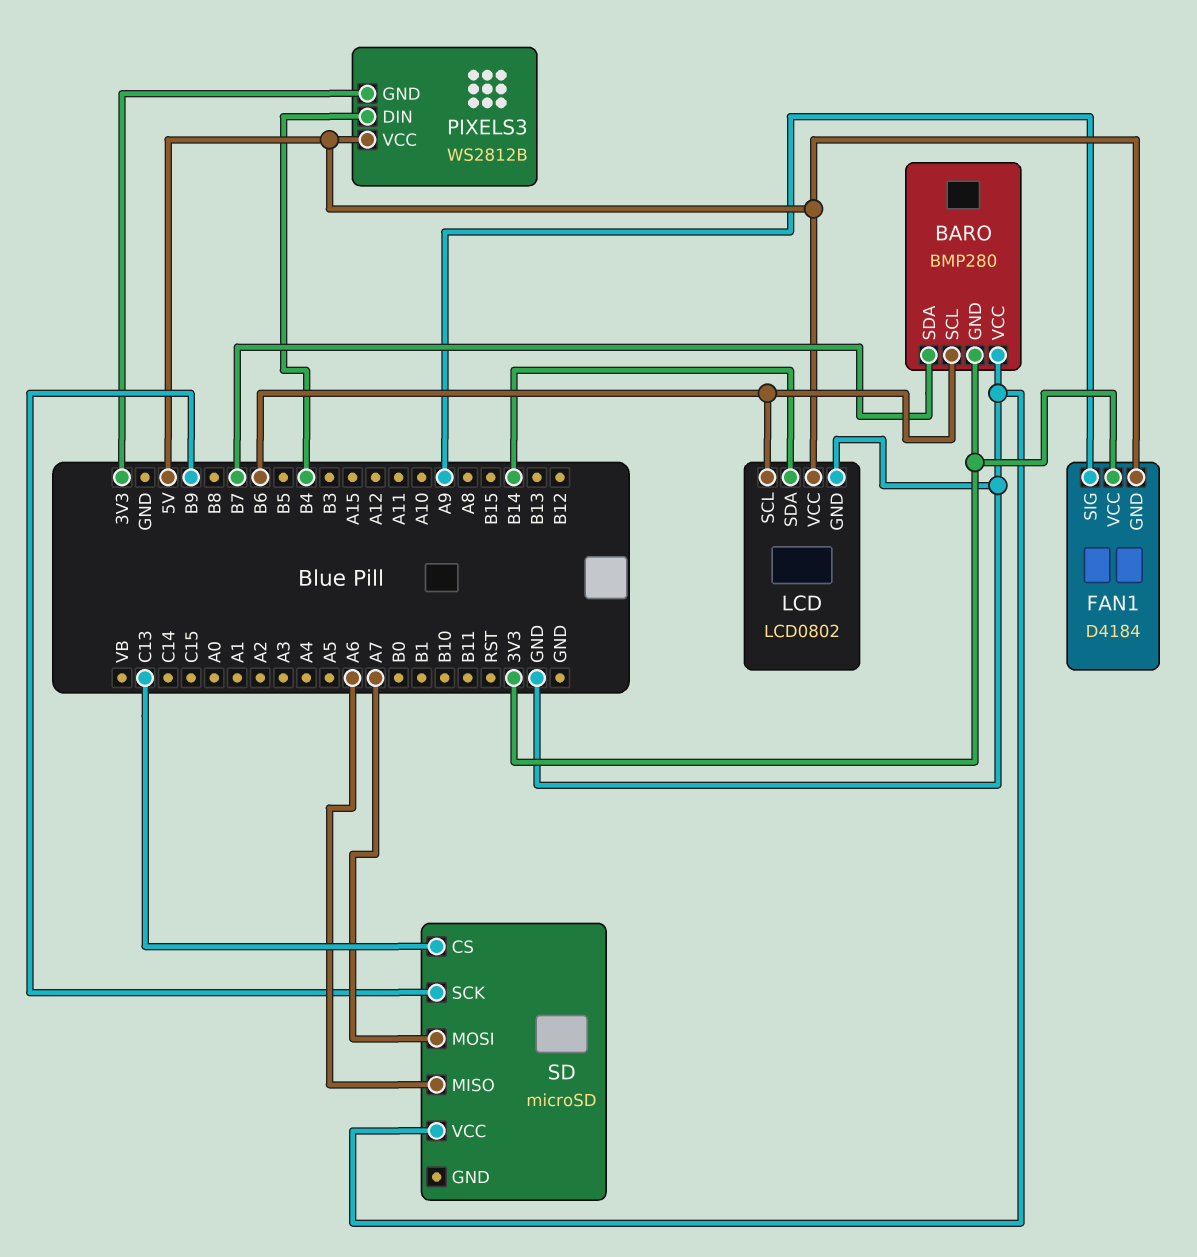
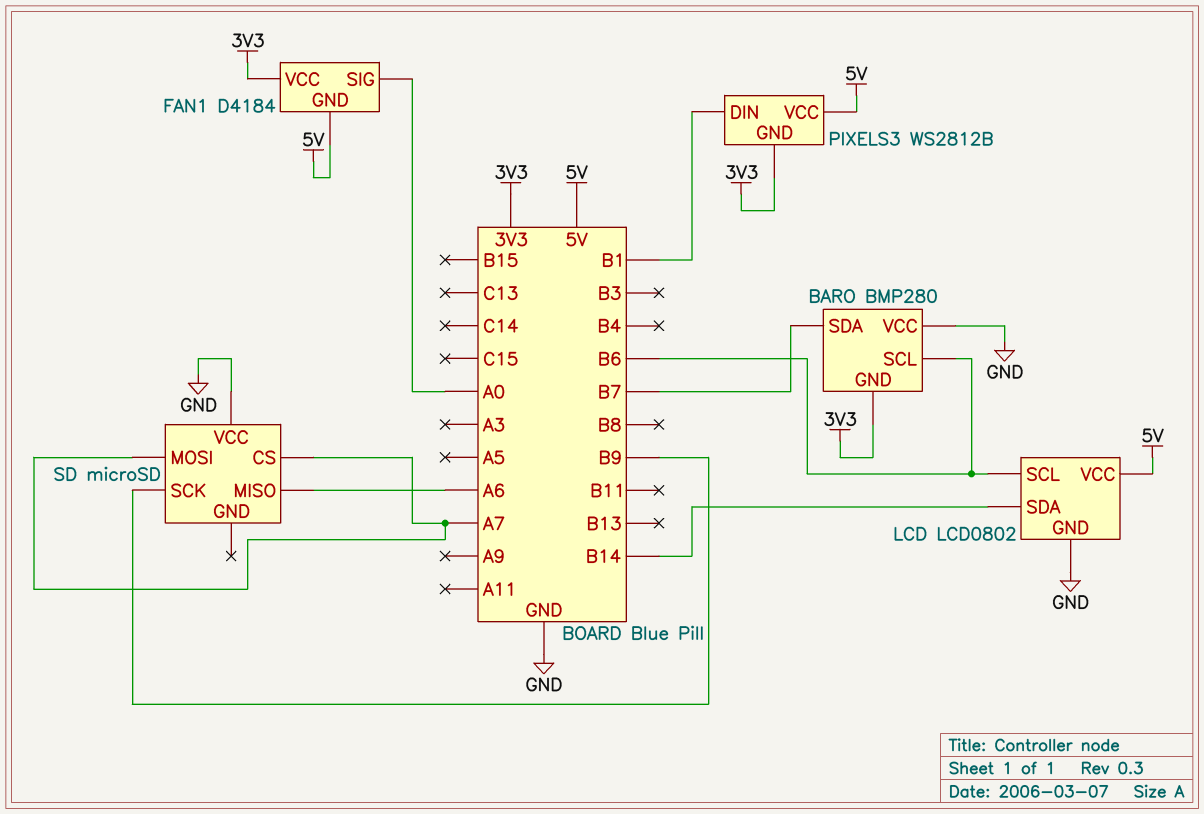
FAN1 pin SIG: A9 -> A0
PIXELS3 pin DIN: B4 -> B1
SD pin CS: C13 -> A7

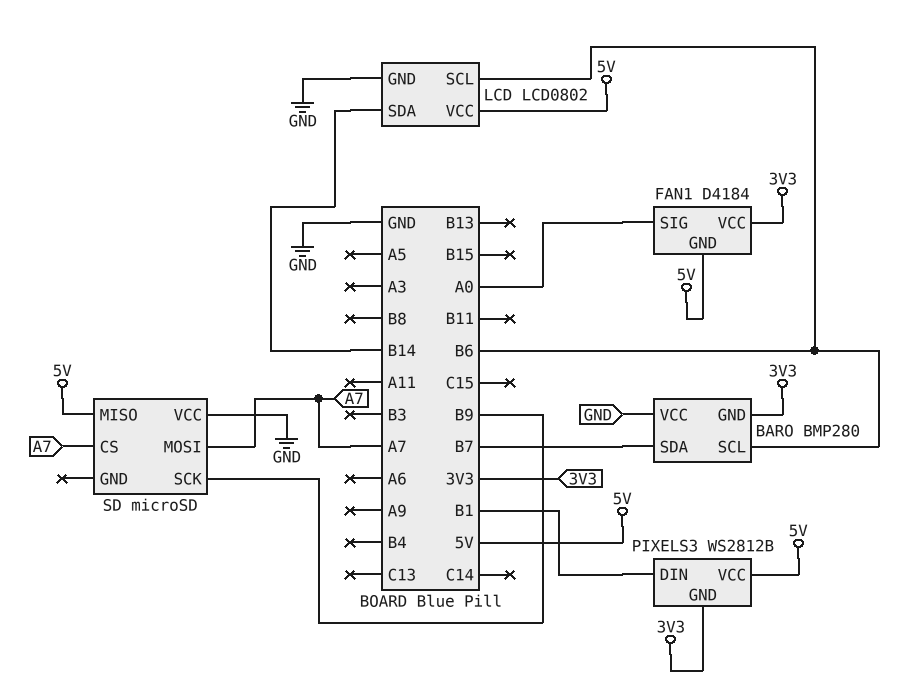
SD pin MISO: A6 -> 5V

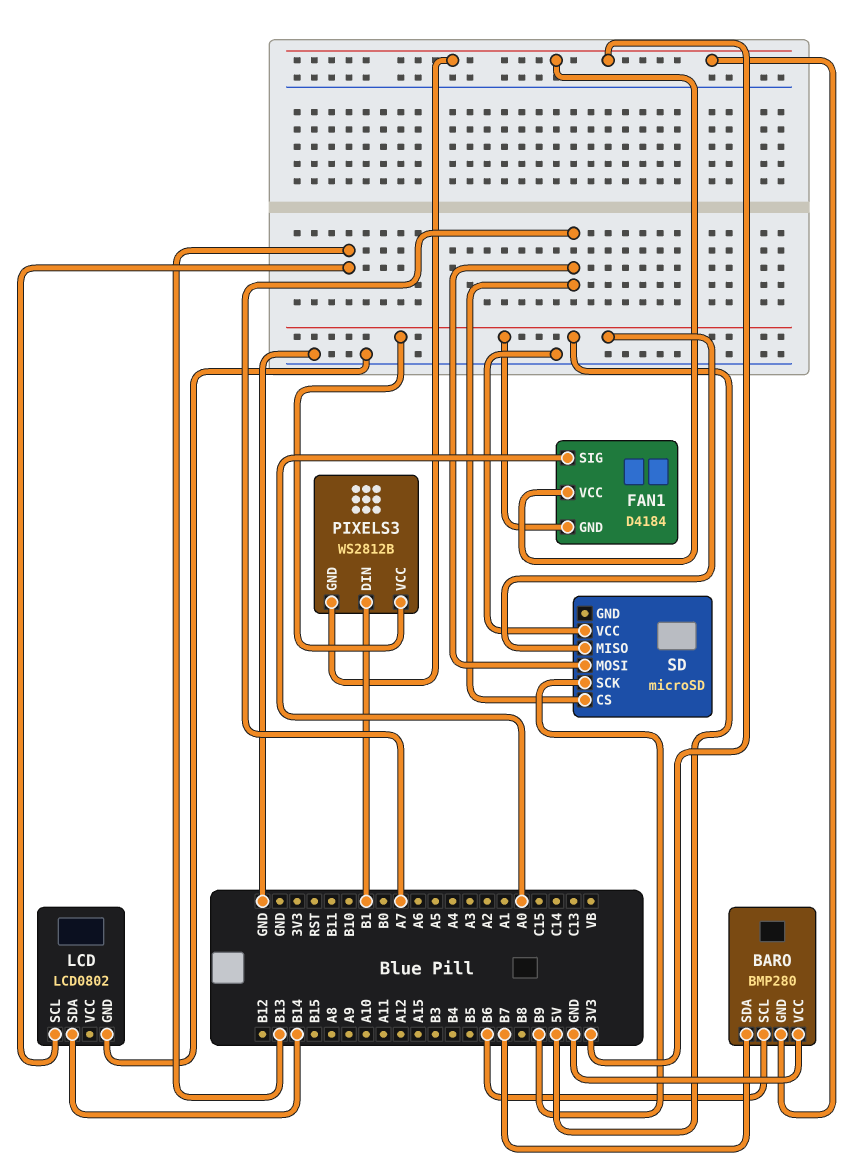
LCD pin SCL: B6 -> B13
LCD pin VCC: 5V -> none

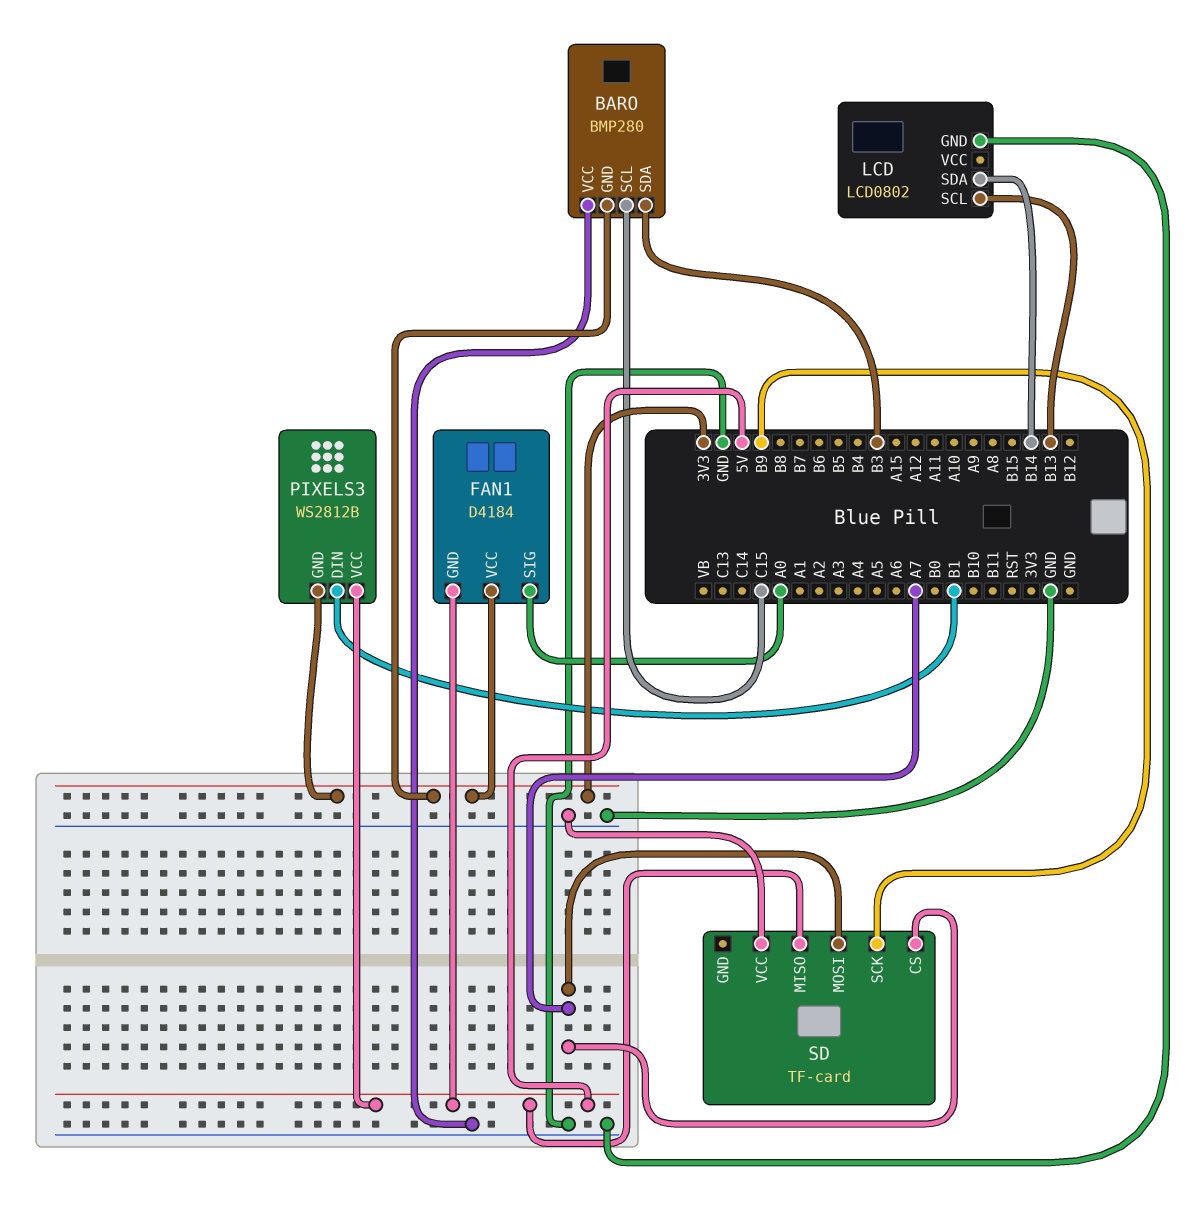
BARO pin SCL: B6 -> C15
BARO pin SDA: B7 -> B3
SD: microSD -> TF-card

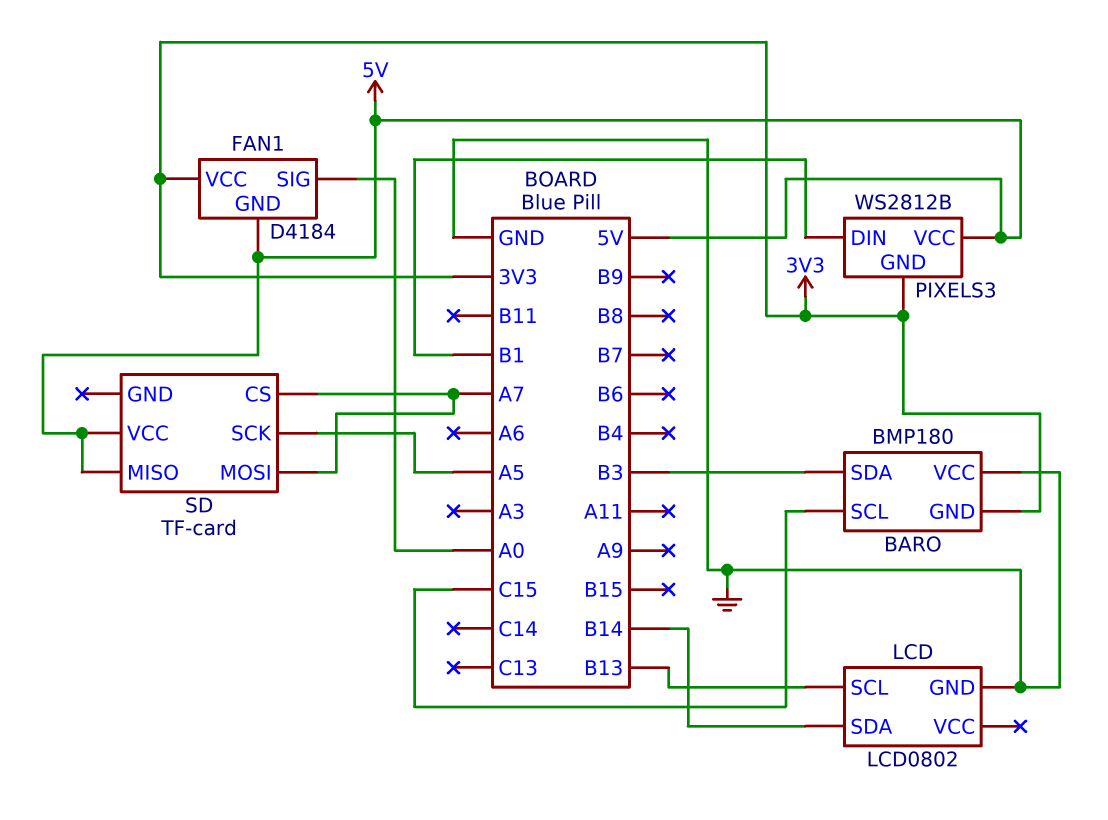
BARO: BMP280 -> BMP180
SD pin SCK: B9 -> A5
SD pin VCC: GND -> 5V

